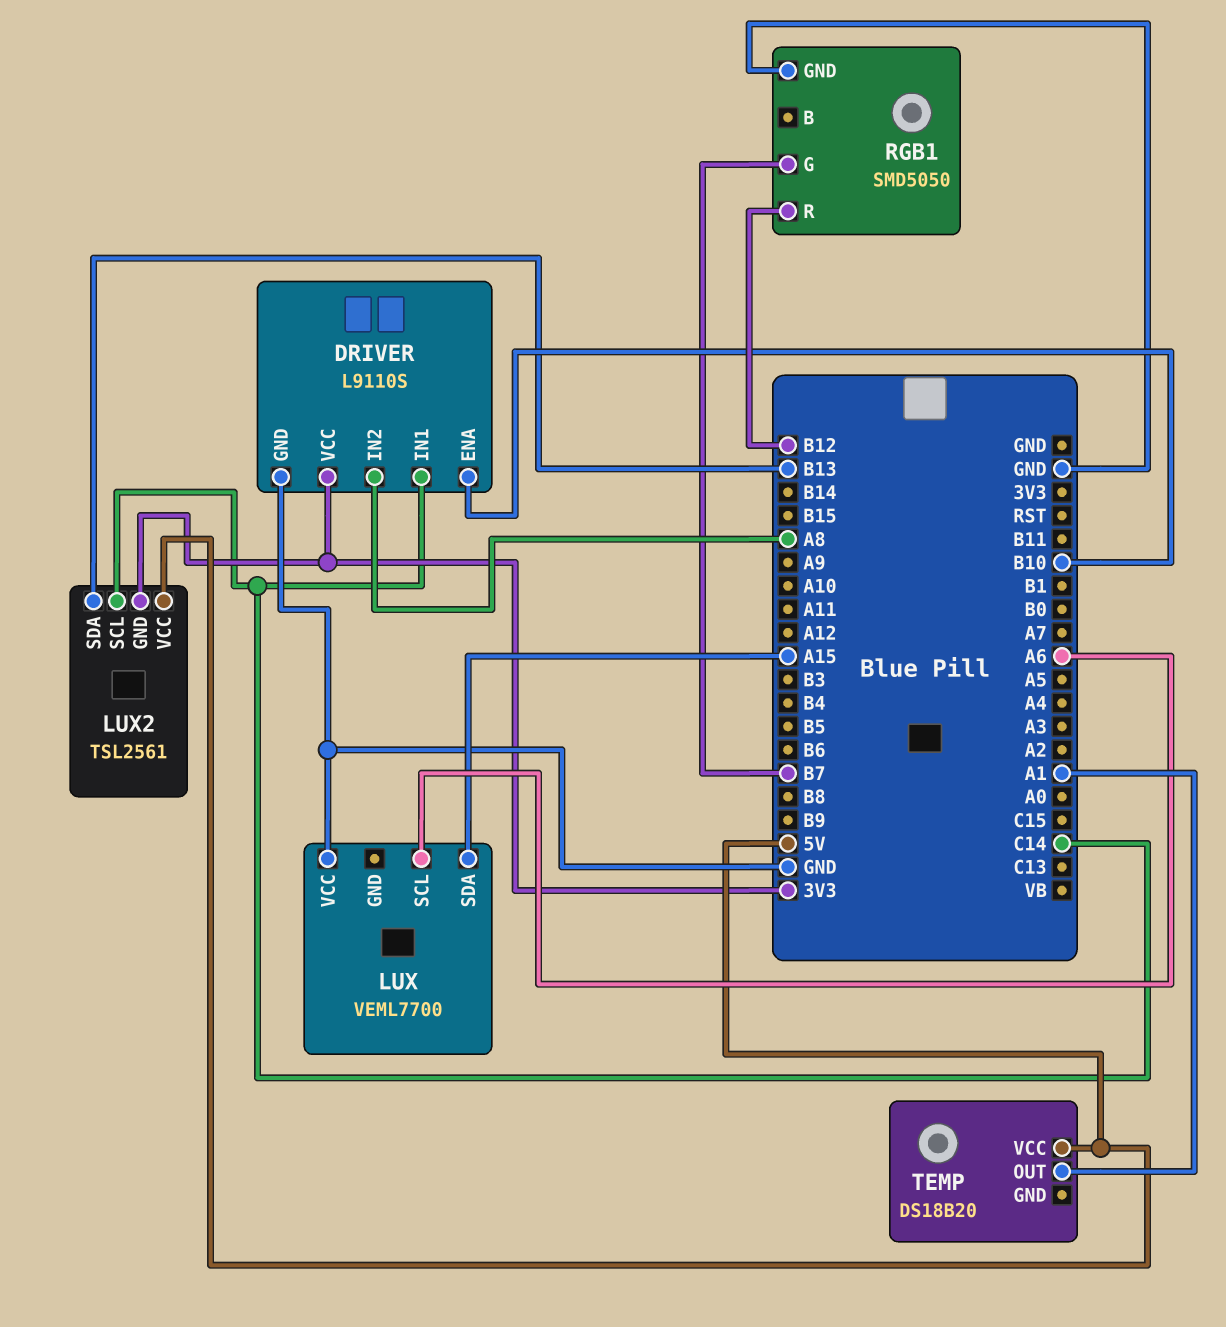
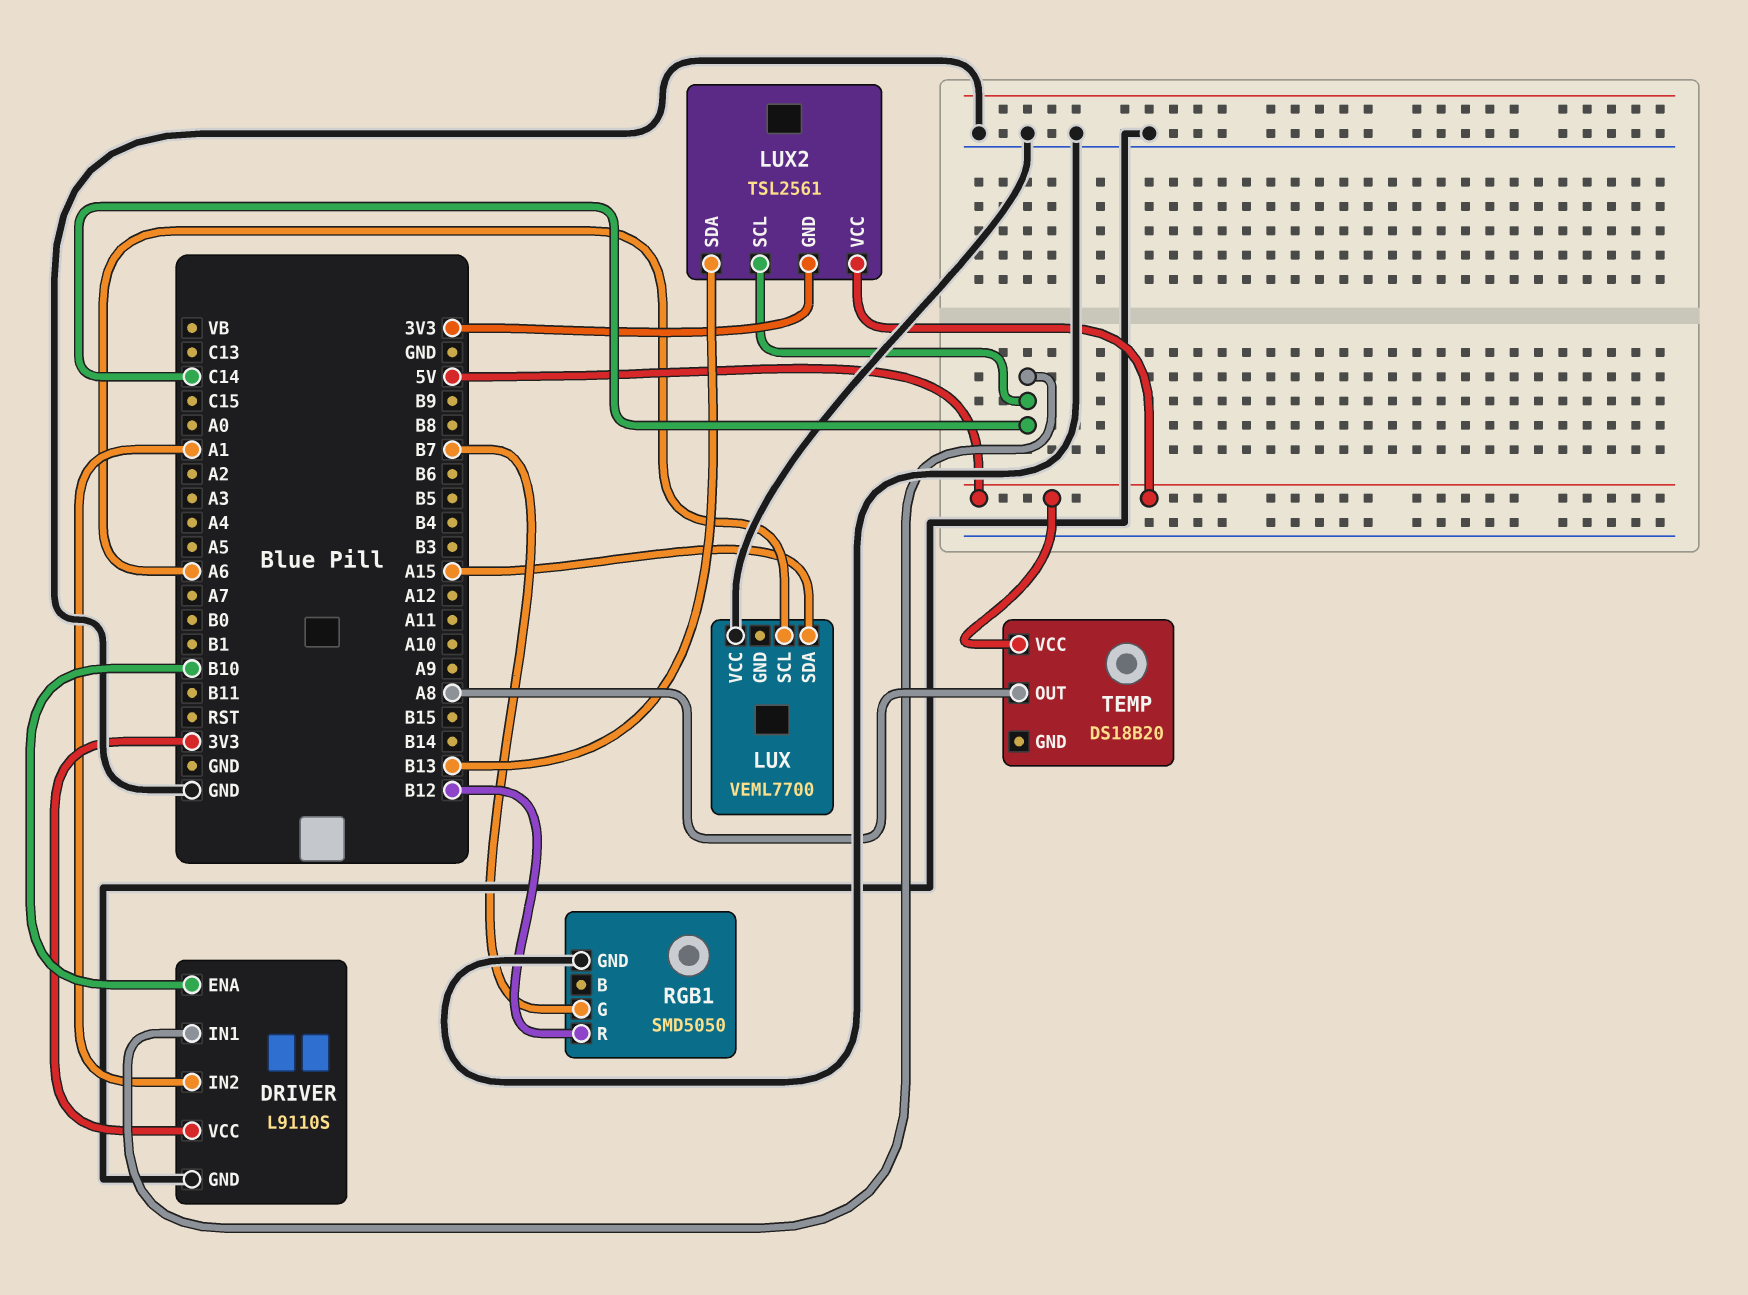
DRIVER pin IN2: A8 -> A1
TEMP pin OUT: A1 -> A8

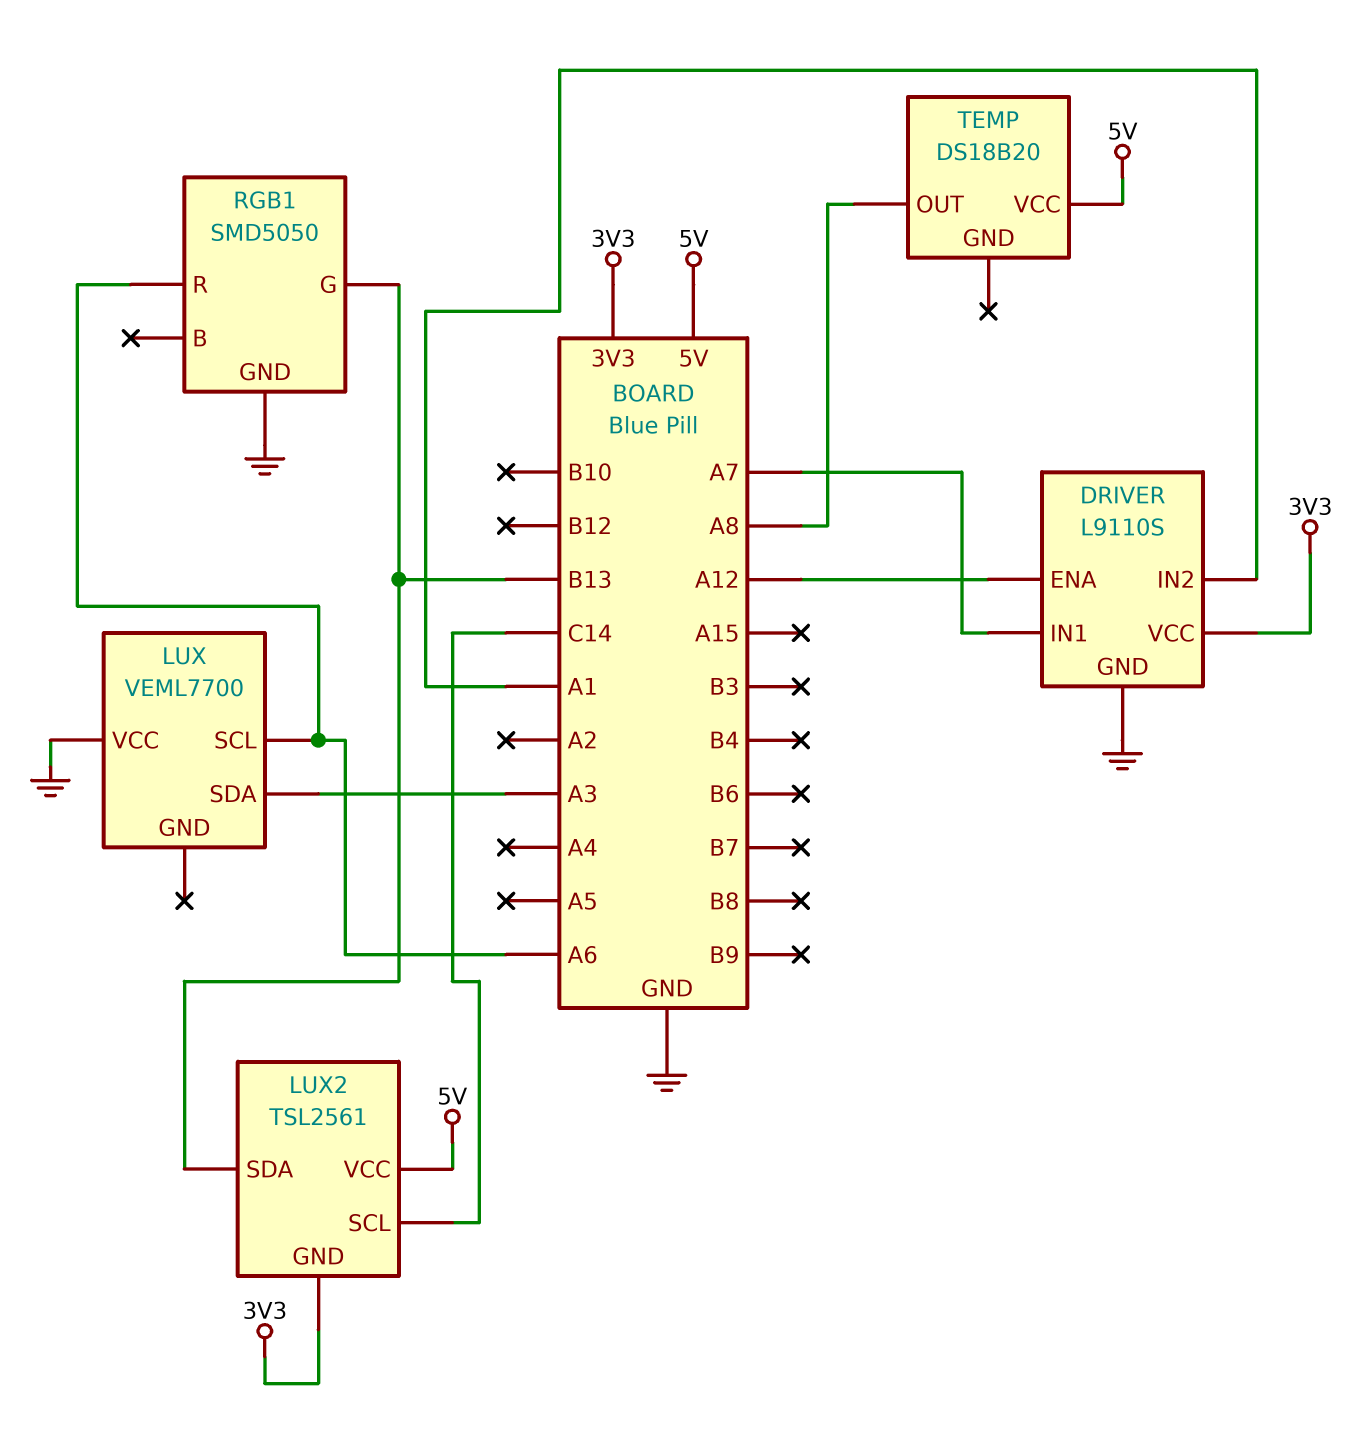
DRIVER pin ENA: B10 -> A12
DRIVER pin IN1: C14 -> A7
LUX pin SDA: A15 -> A3
RGB1 pin G: B7 -> B13
RGB1 pin R: B12 -> A6

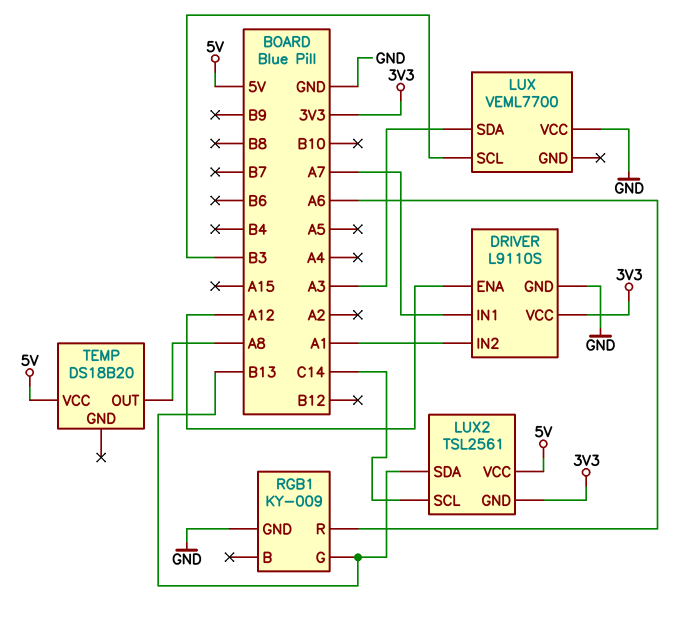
LUX pin SCL: A6 -> B3
RGB1: SMD5050 -> KY-009

